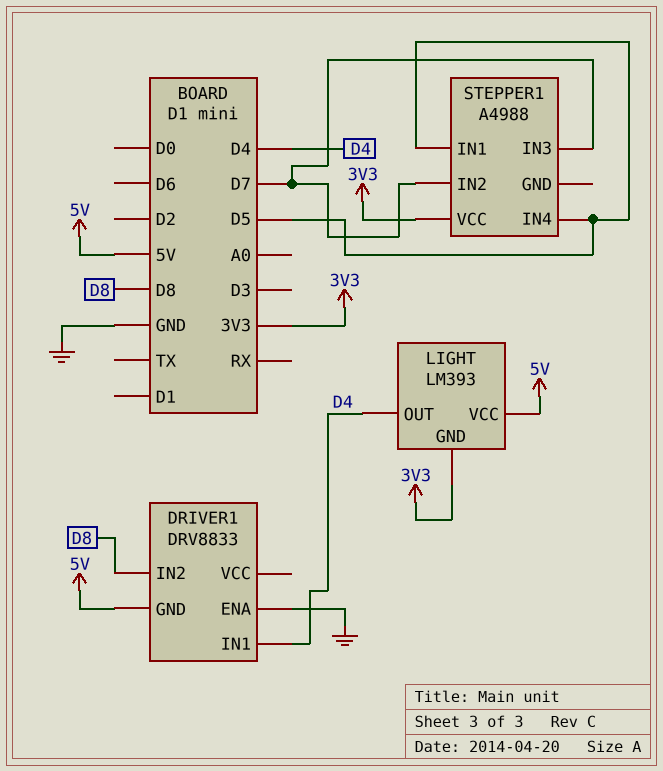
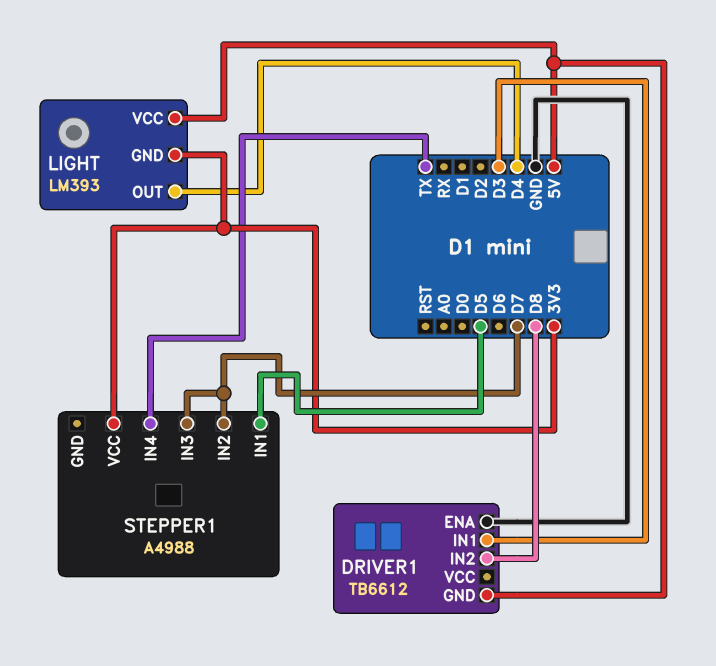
DRIVER1: DRV8833 -> TB6612
DRIVER1 pin IN1: D4 -> D3
STEPPER1 pin IN4: D5 -> TX

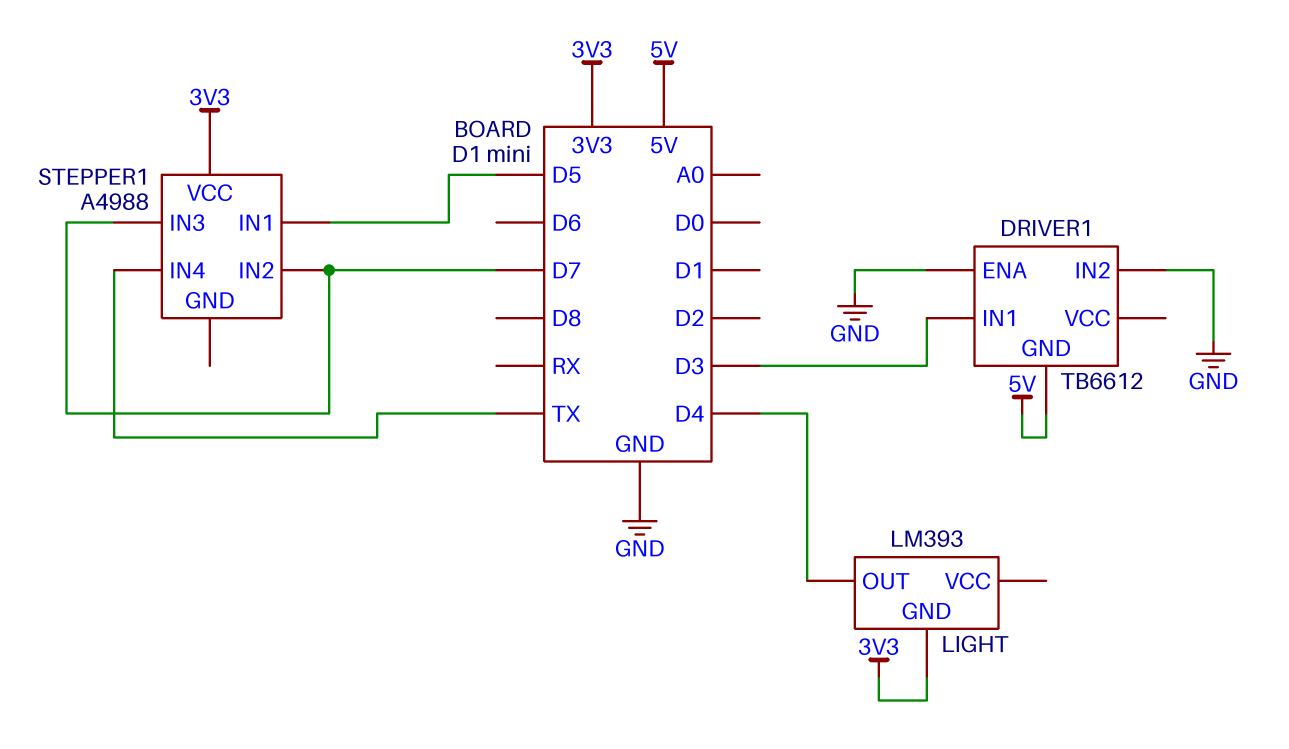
DRIVER1 pin IN2: D8 -> GND
LIGHT pin VCC: 5V -> none

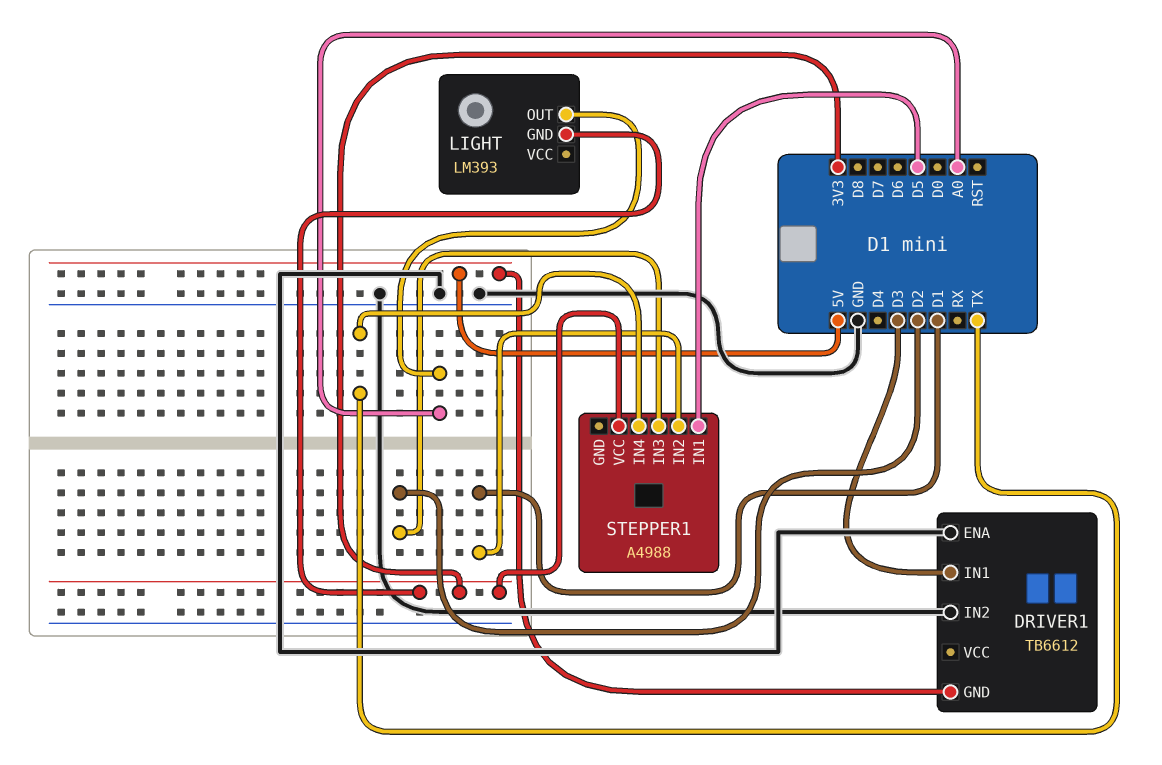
LIGHT pin OUT: D4 -> A0
STEPPER1 pin IN2: D7 -> D1
STEPPER1 pin IN3: D7 -> D2

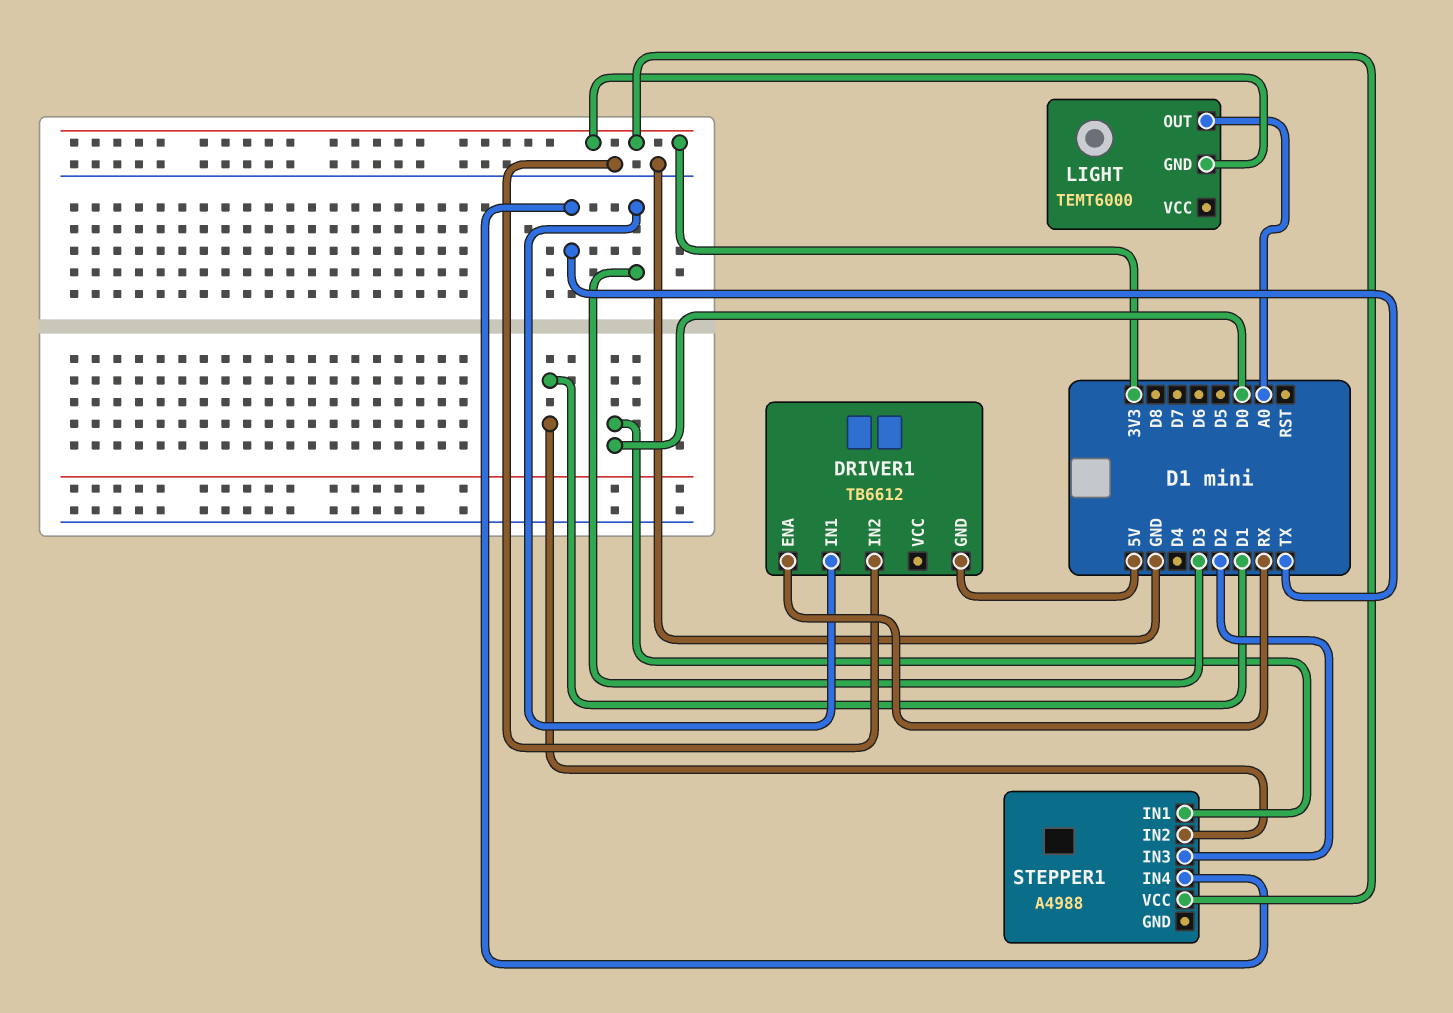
DRIVER1 pin ENA: GND -> RX
LIGHT: LM393 -> TEMT6000
STEPPER1 pin IN1: D5 -> D0

